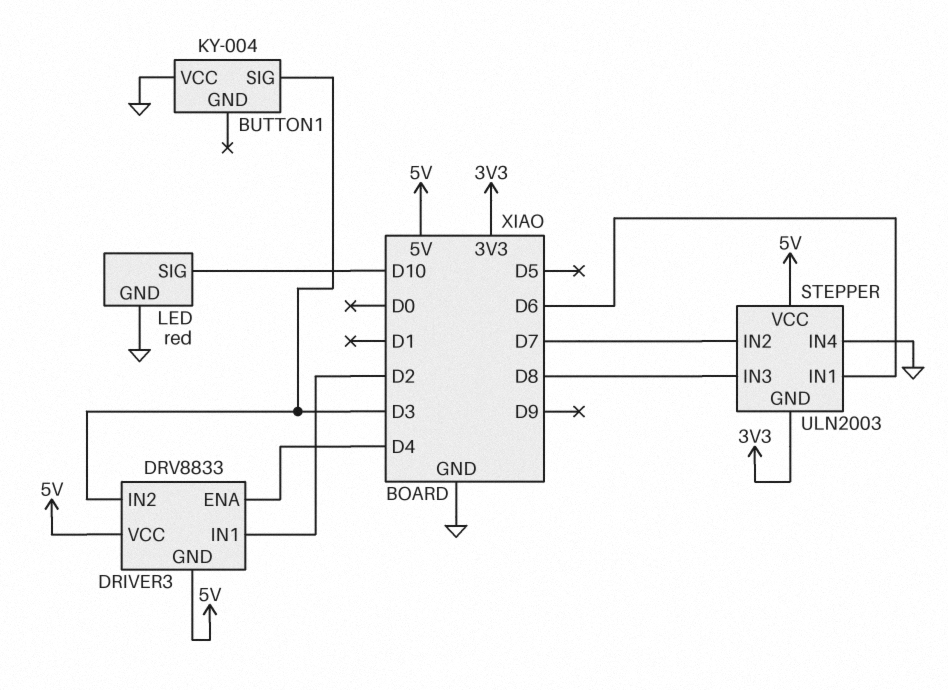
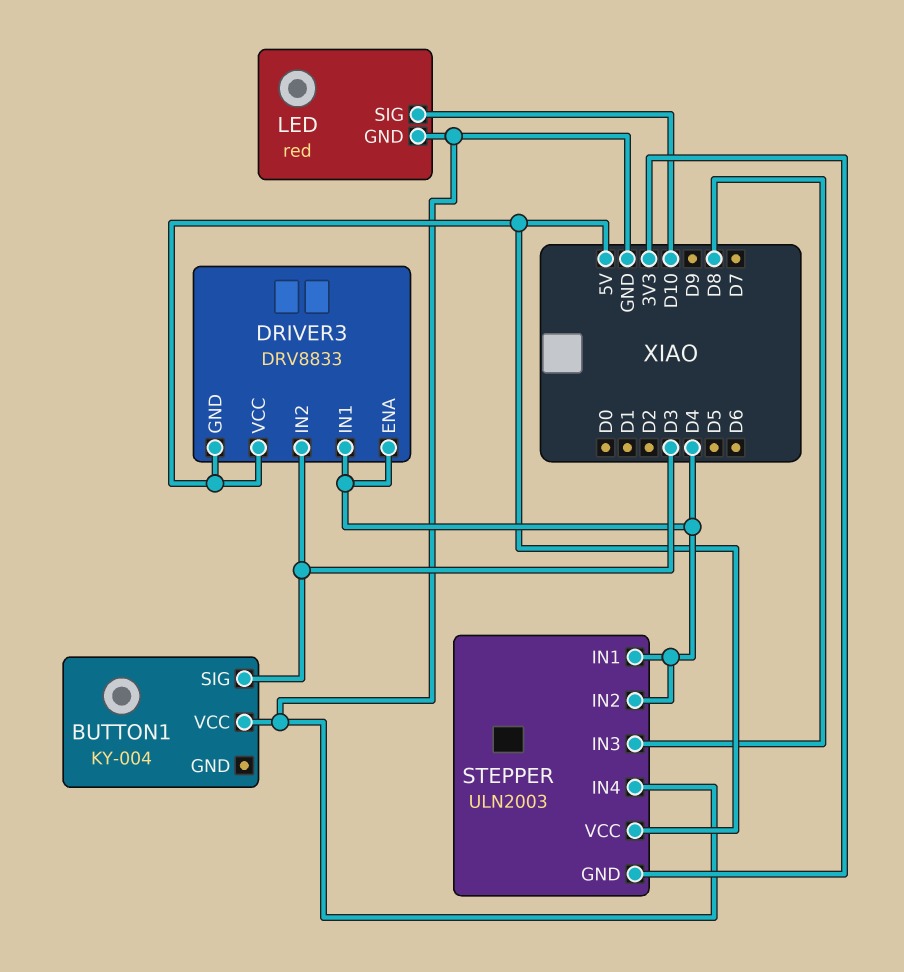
DRIVER3 pin IN1: D2 -> D4
STEPPER pin IN1: D6 -> D4
STEPPER pin IN2: D7 -> D4

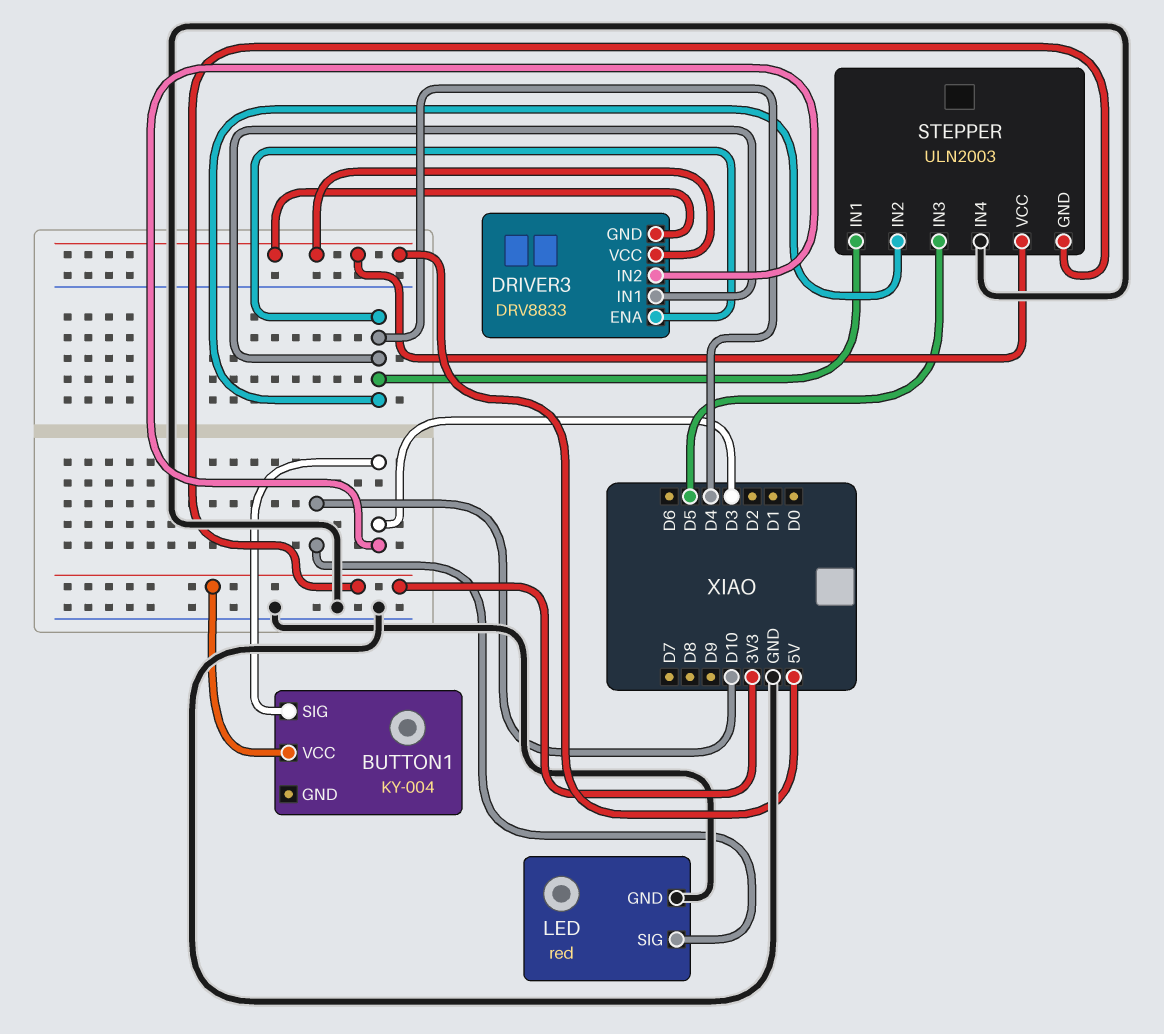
BUTTON1 pin VCC: GND -> 3V3
STEPPER pin IN3: D8 -> D5

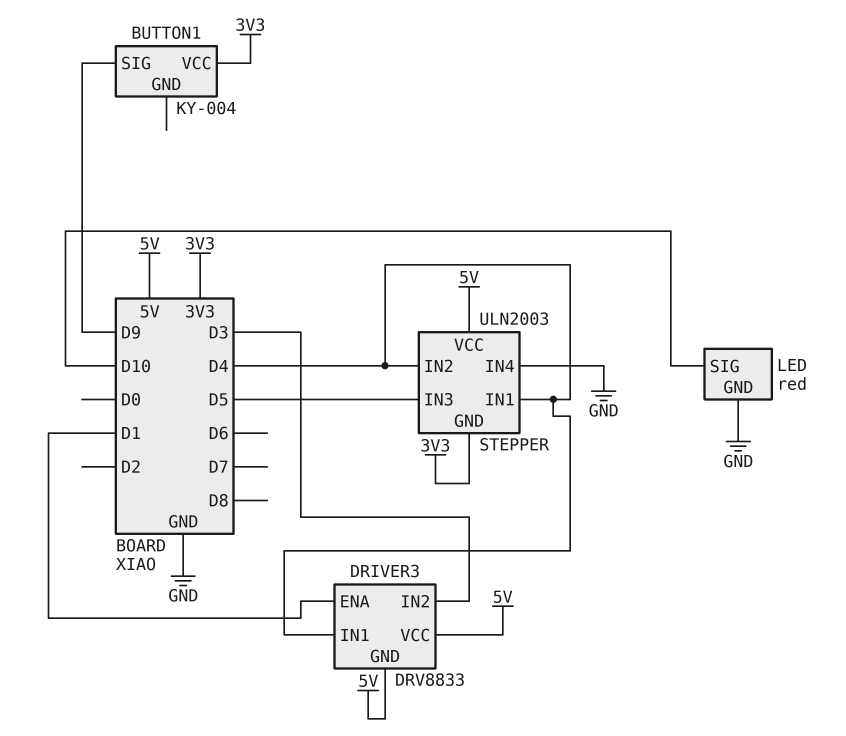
BUTTON1 pin SIG: D3 -> D9
DRIVER3 pin ENA: D4 -> D1

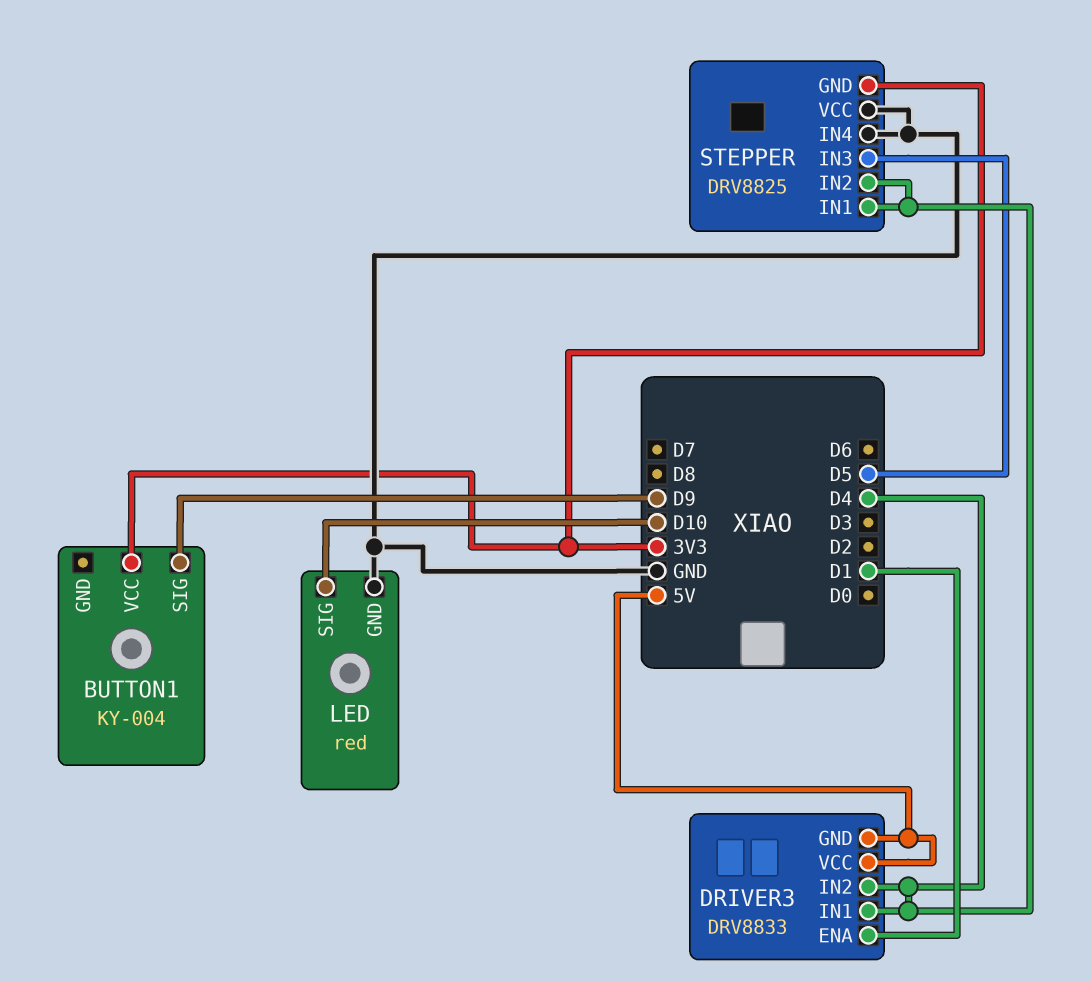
DRIVER3 pin IN2: D3 -> D4
STEPPER: ULN2003 -> DRV8825
STEPPER pin VCC: 5V -> GND

